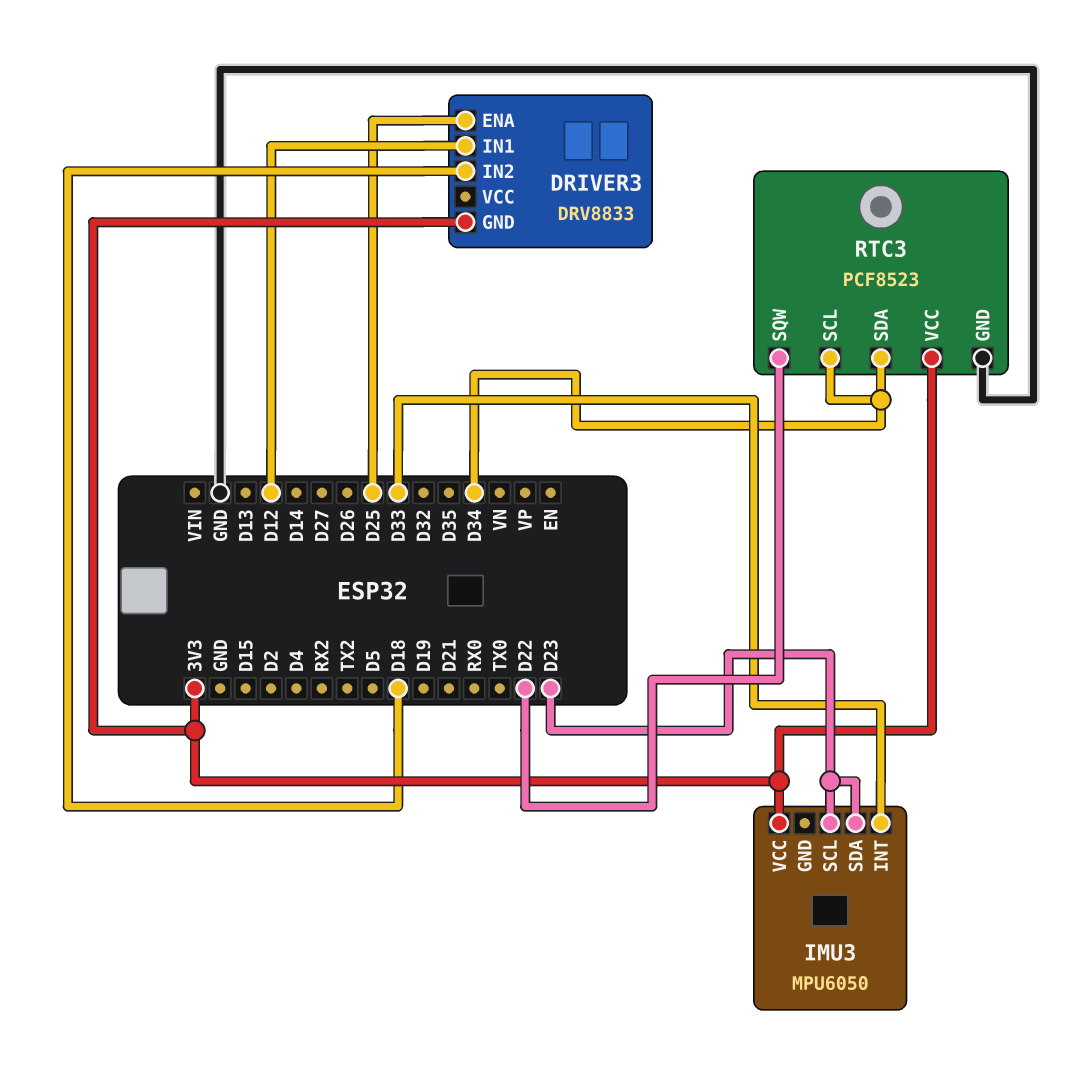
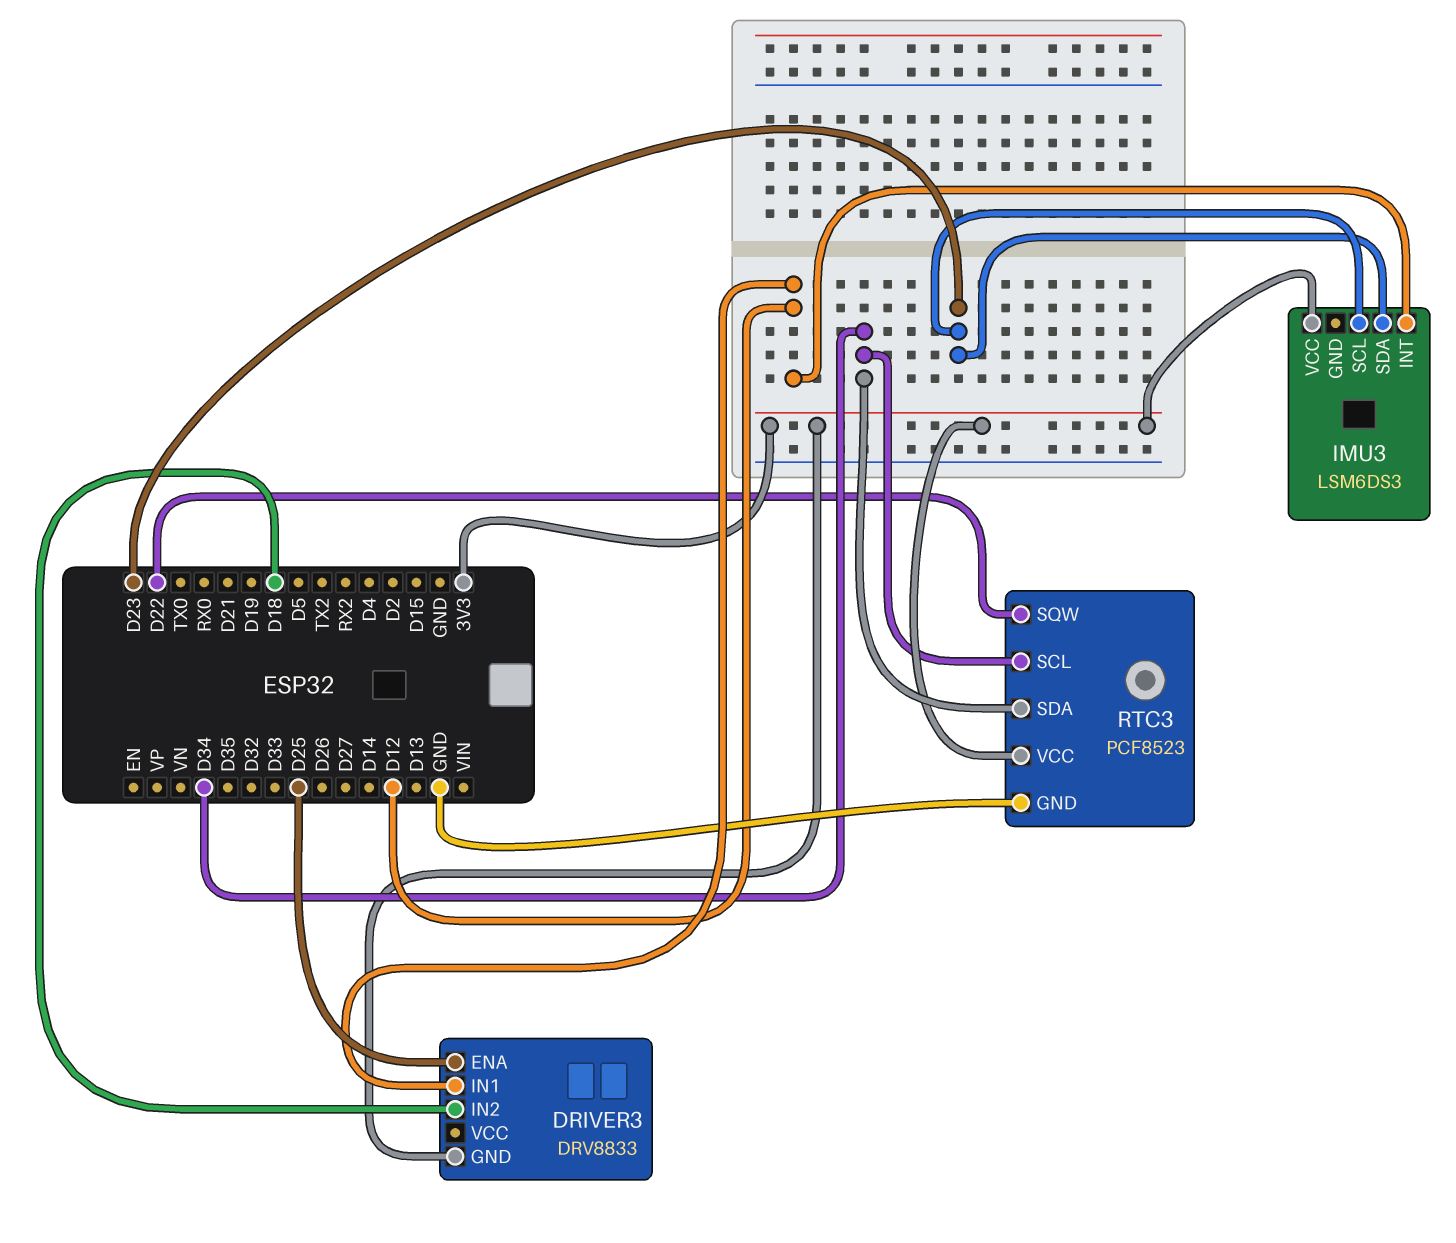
IMU3: MPU6050 -> LSM6DS3
IMU3 pin INT: D33 -> D12

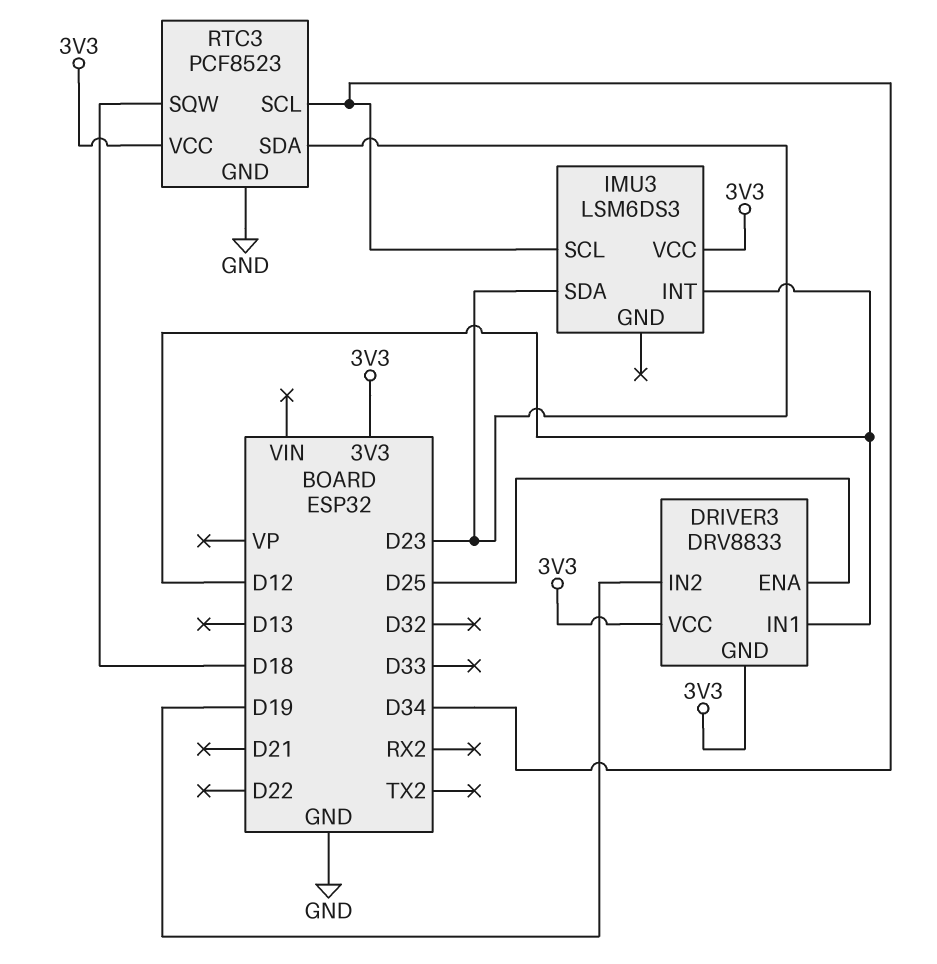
DRIVER3 pin IN2: D18 -> D19
DRIVER3 pin VCC: none -> 3V3
IMU3 pin SCL: D23 -> D34
RTC3 pin SDA: D34 -> D23
RTC3 pin SQW: D22 -> D18

